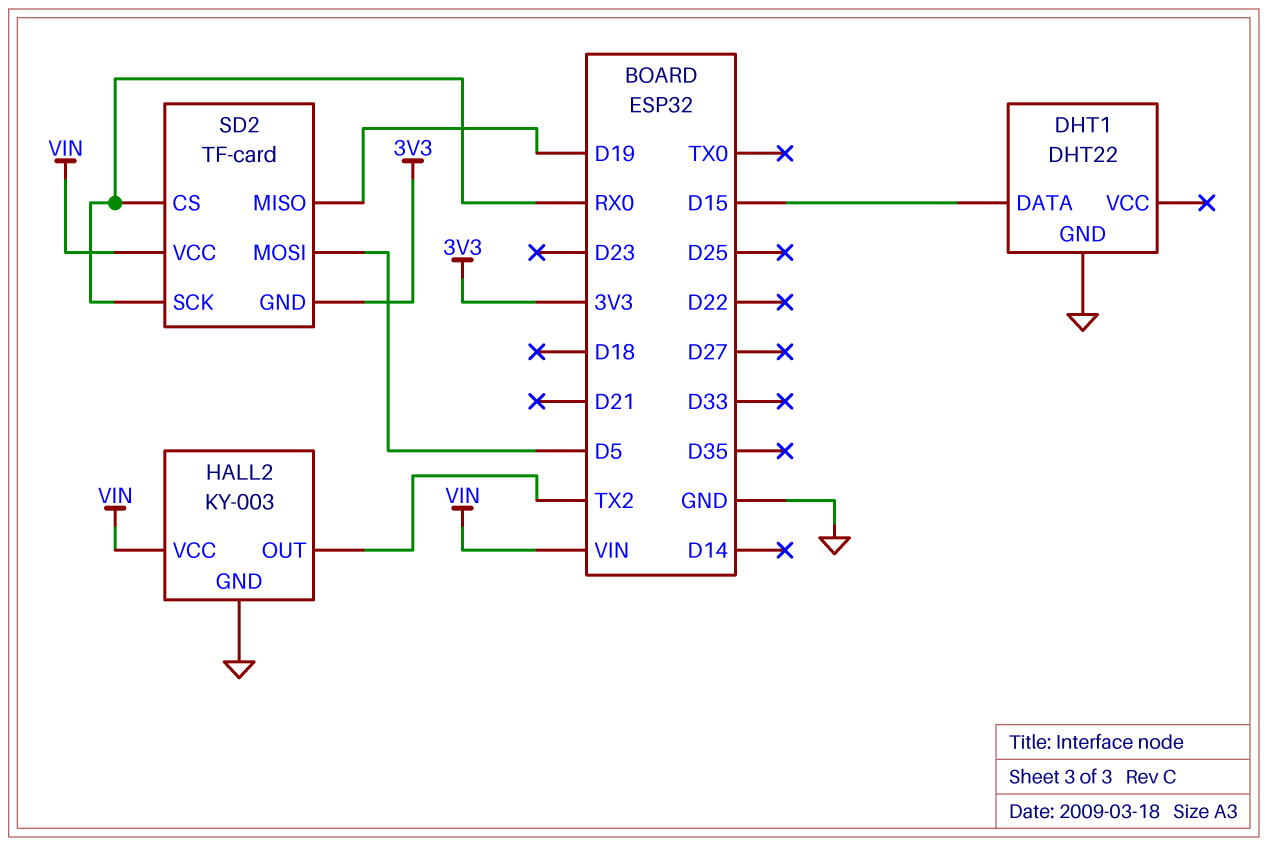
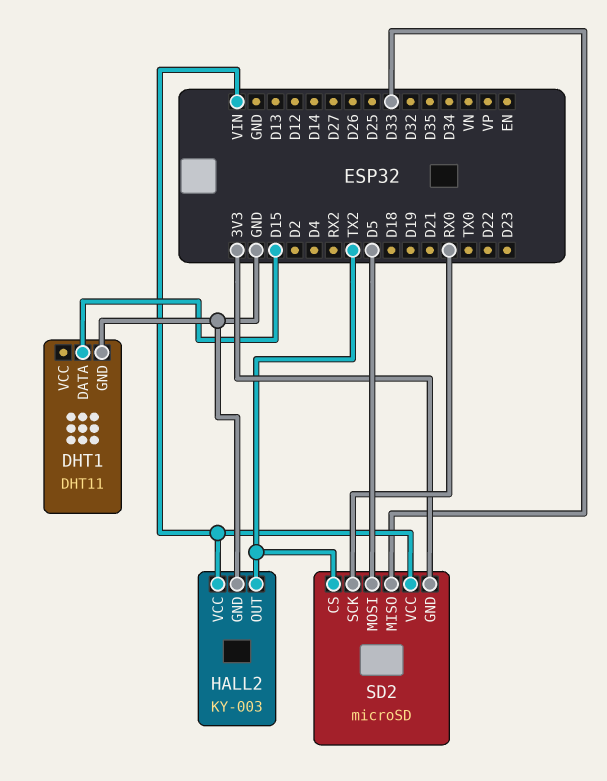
DHT1: DHT22 -> DHT11
SD2: TF-card -> microSD
SD2 pin CS: RX0 -> TX2
SD2 pin MISO: D19 -> D33

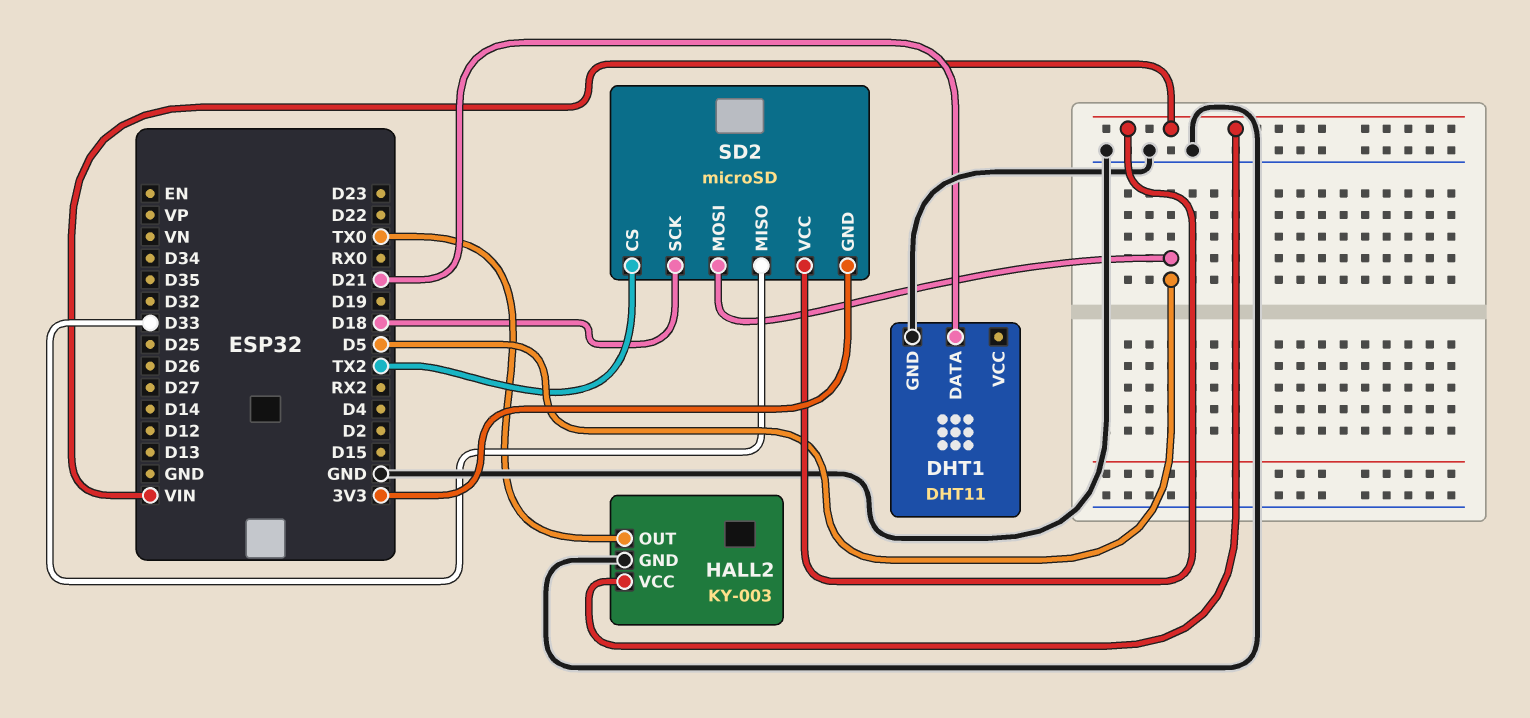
DHT1 pin DATA: D15 -> D21
HALL2 pin OUT: TX2 -> TX0
SD2 pin SCK: RX0 -> D18

